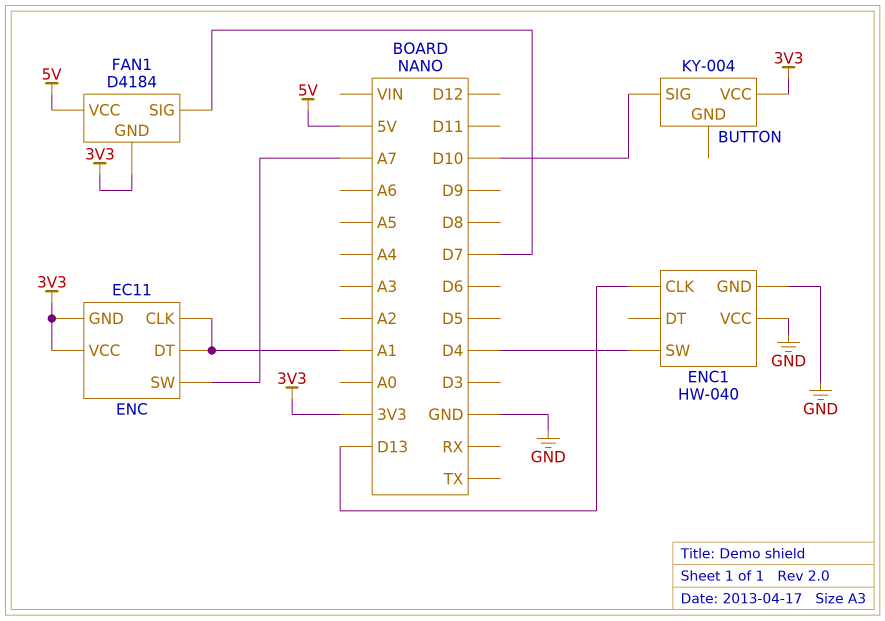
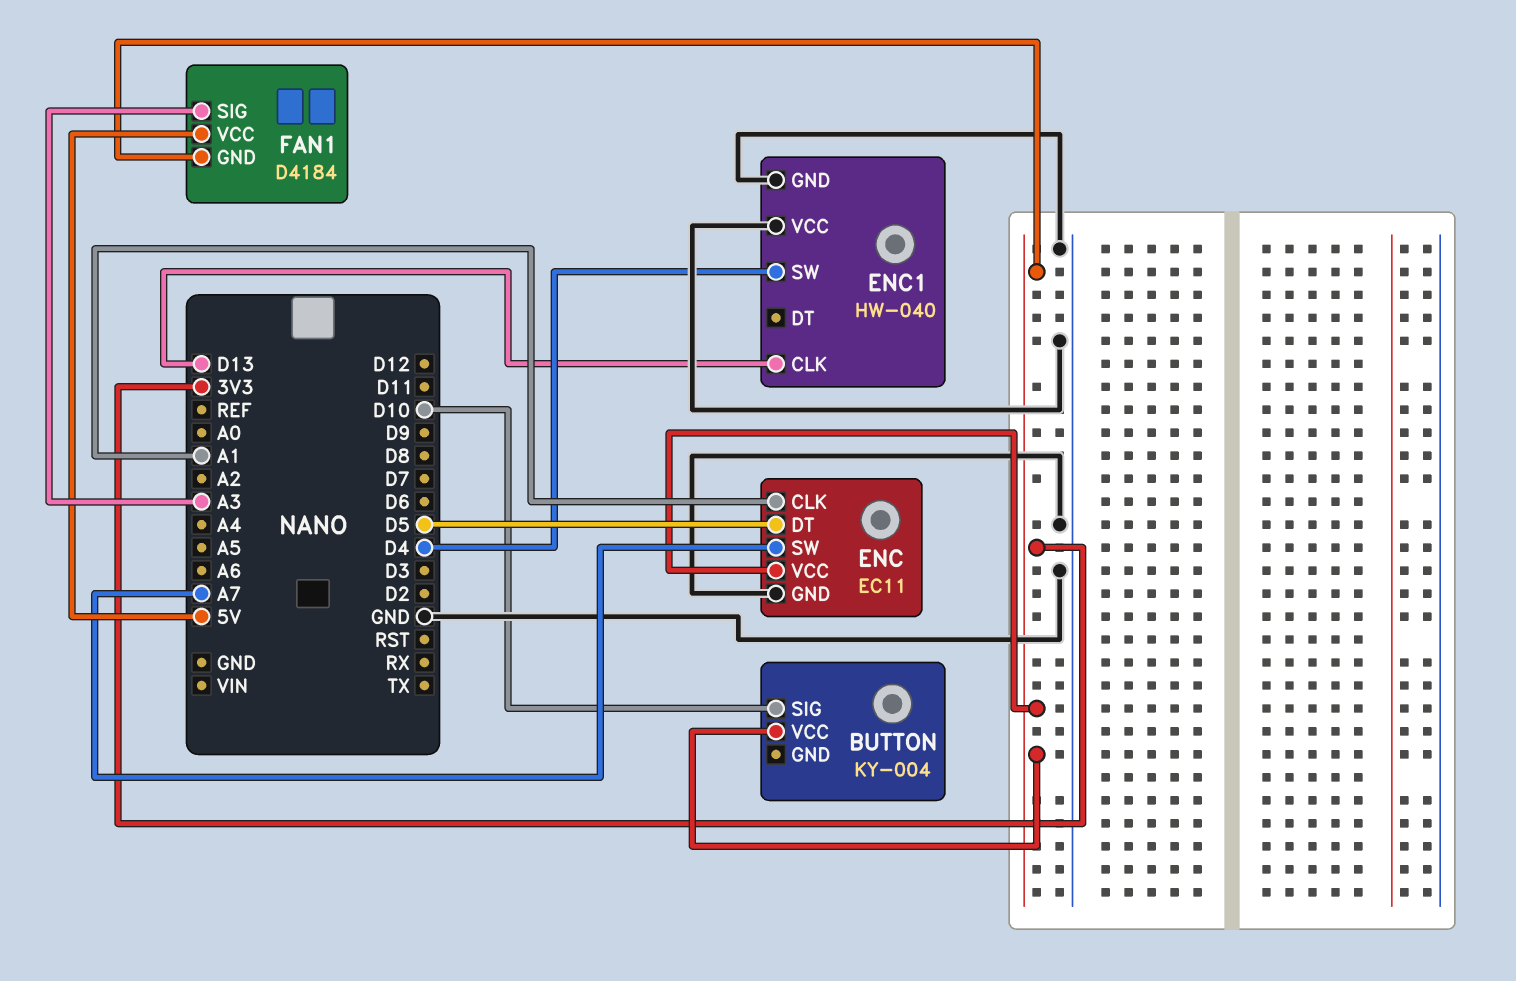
ENC pin DT: A1 -> D5
ENC pin GND: 3V3 -> GND
FAN1 pin SIG: D7 -> A3

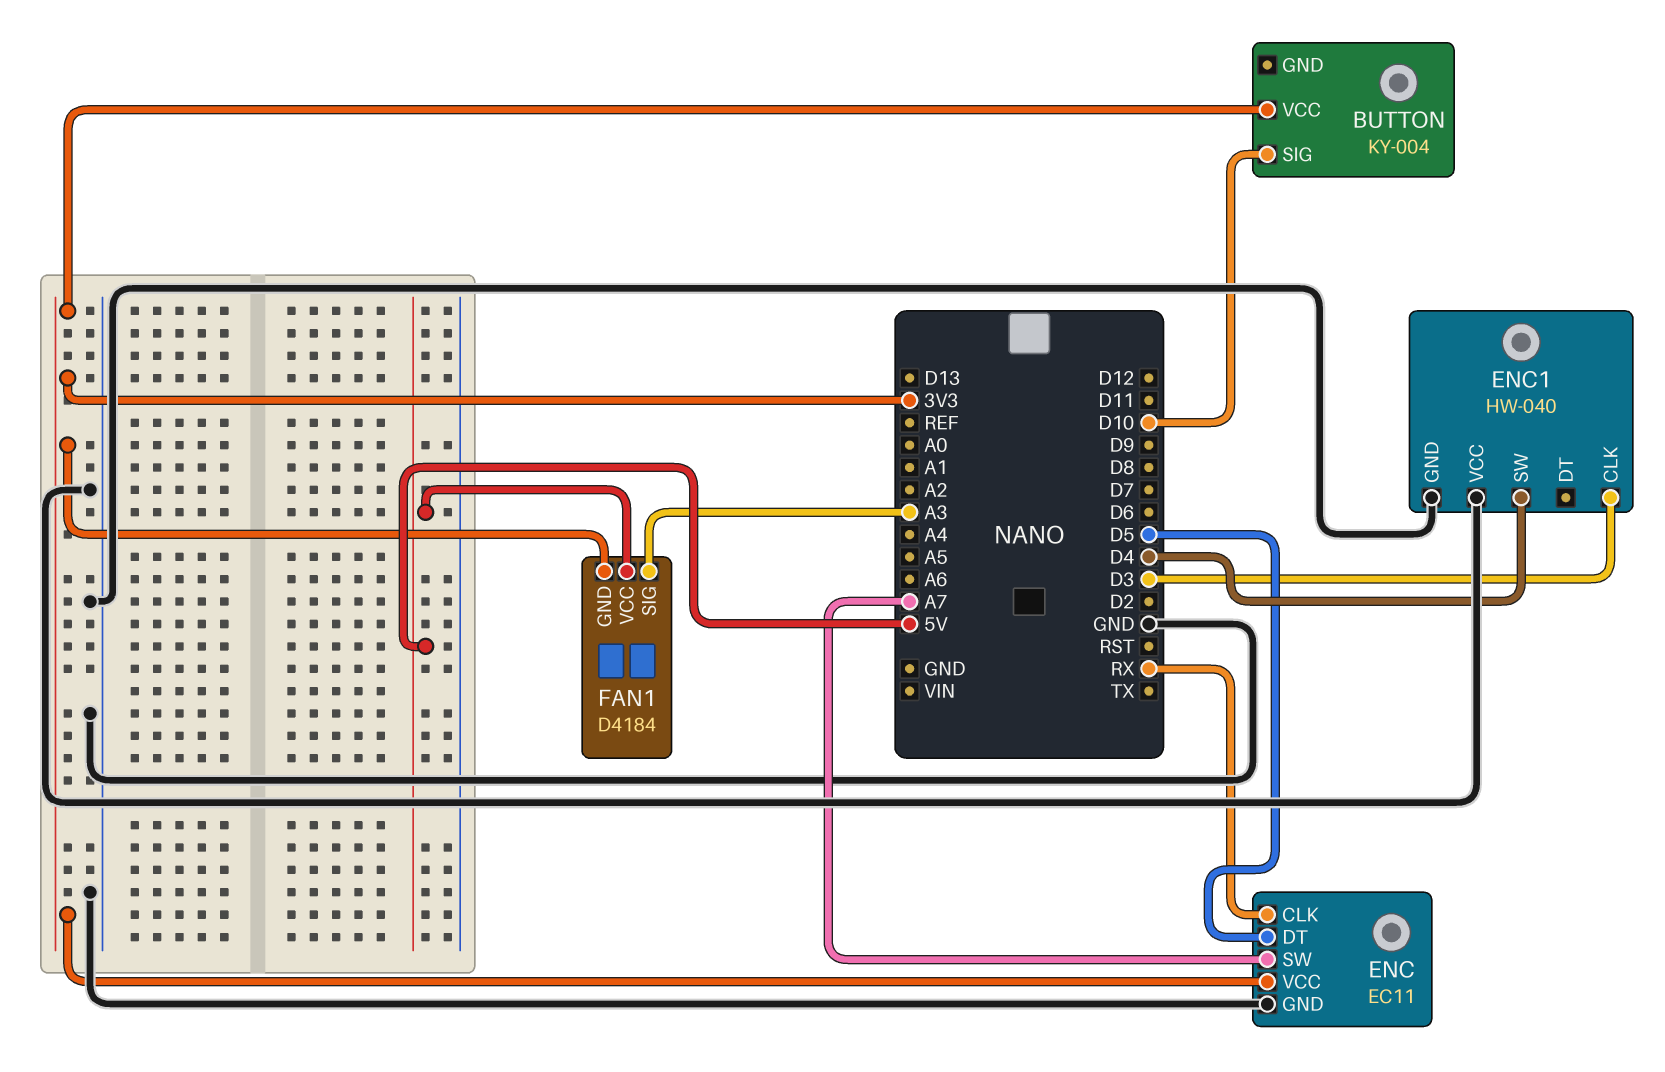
ENC pin CLK: A1 -> RX
ENC1 pin CLK: D13 -> D3

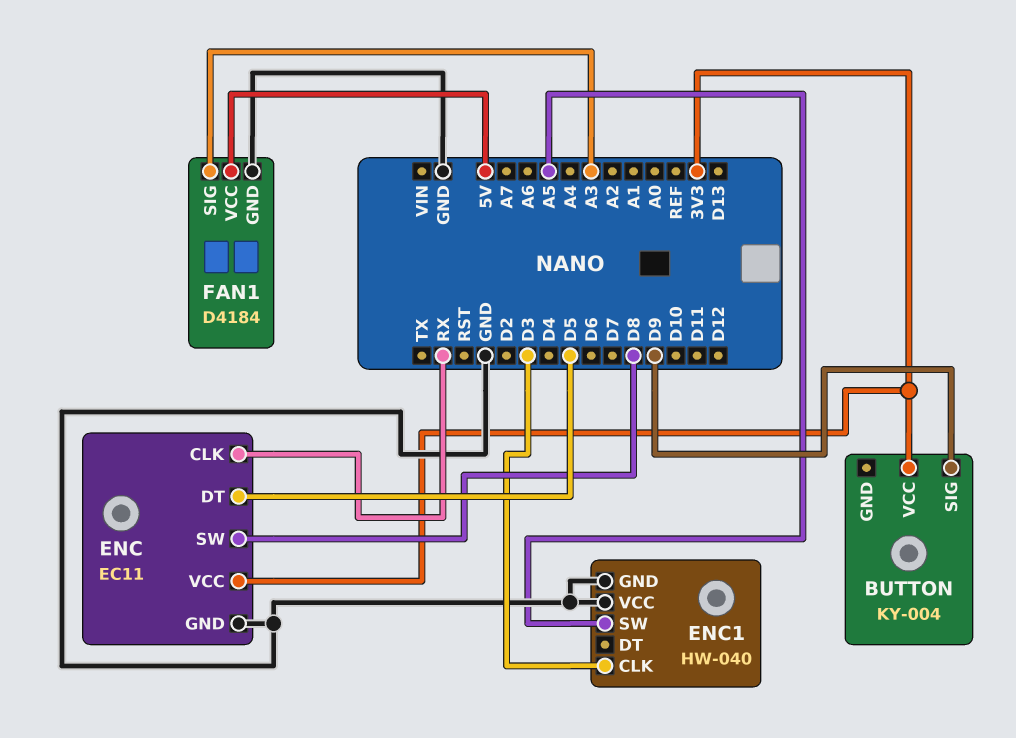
BUTTON pin SIG: D10 -> D9
ENC pin SW: A7 -> D8
ENC1 pin SW: D4 -> A5
FAN1 pin GND: 3V3 -> GND

